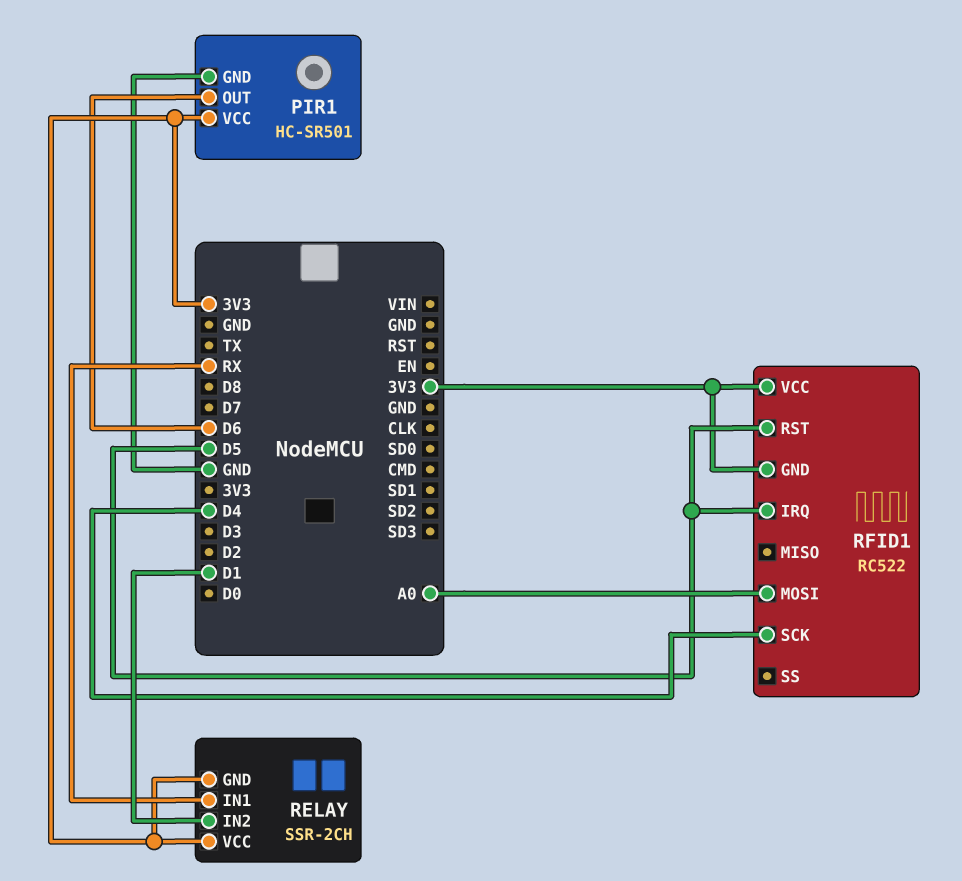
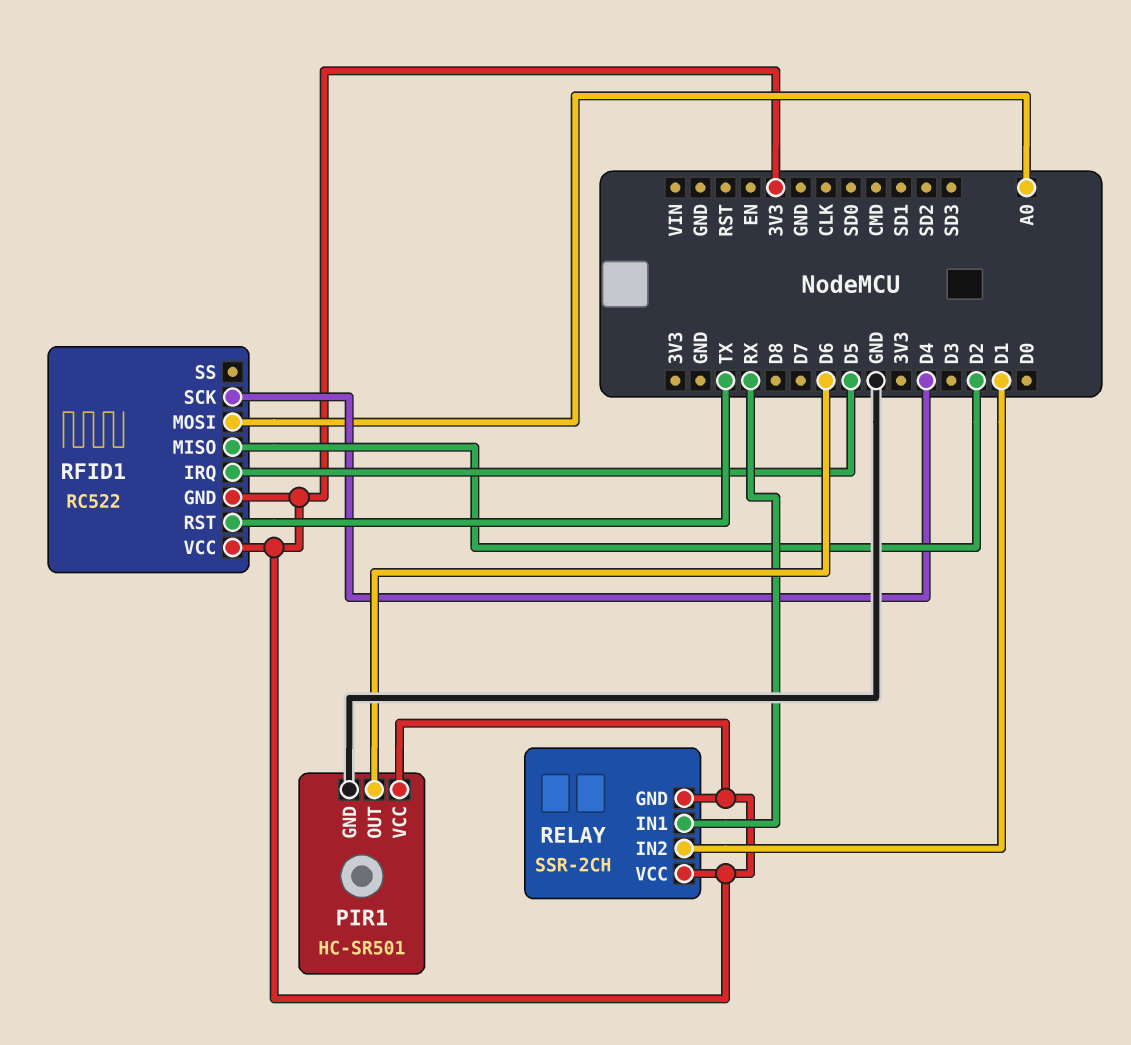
RFID1 pin MISO: none -> D2
RFID1 pin RST: D5 -> TX

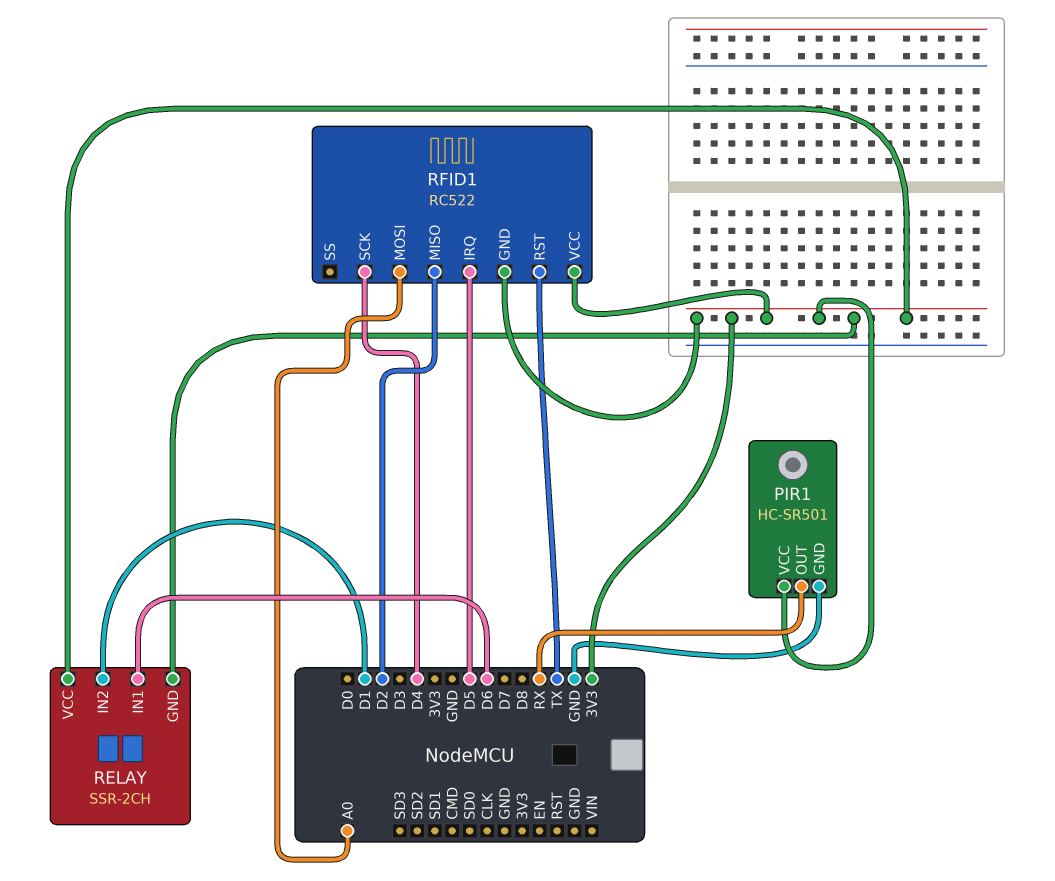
PIR1 pin OUT: D6 -> RX
RELAY pin IN1: RX -> D6

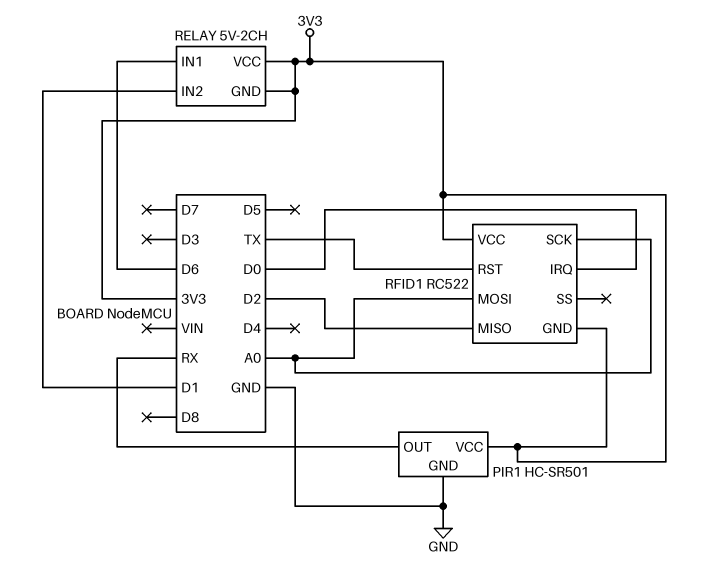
RELAY: SSR-2CH -> 5V-2CH
RFID1 pin IRQ: D5 -> D0
RFID1 pin SCK: D4 -> A0

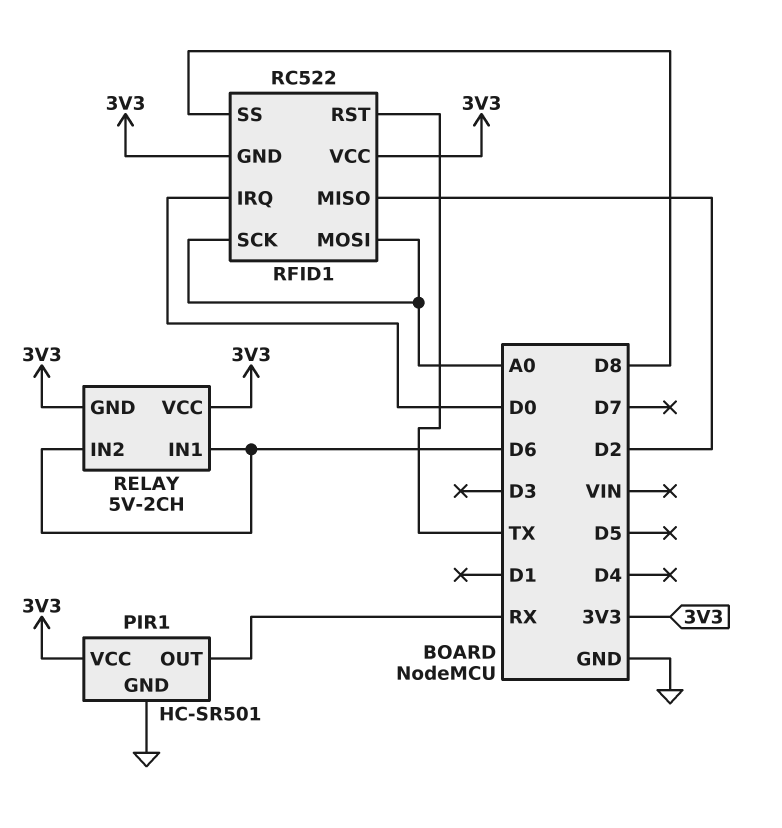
RELAY pin IN2: D1 -> D6
RFID1 pin SS: none -> D8

